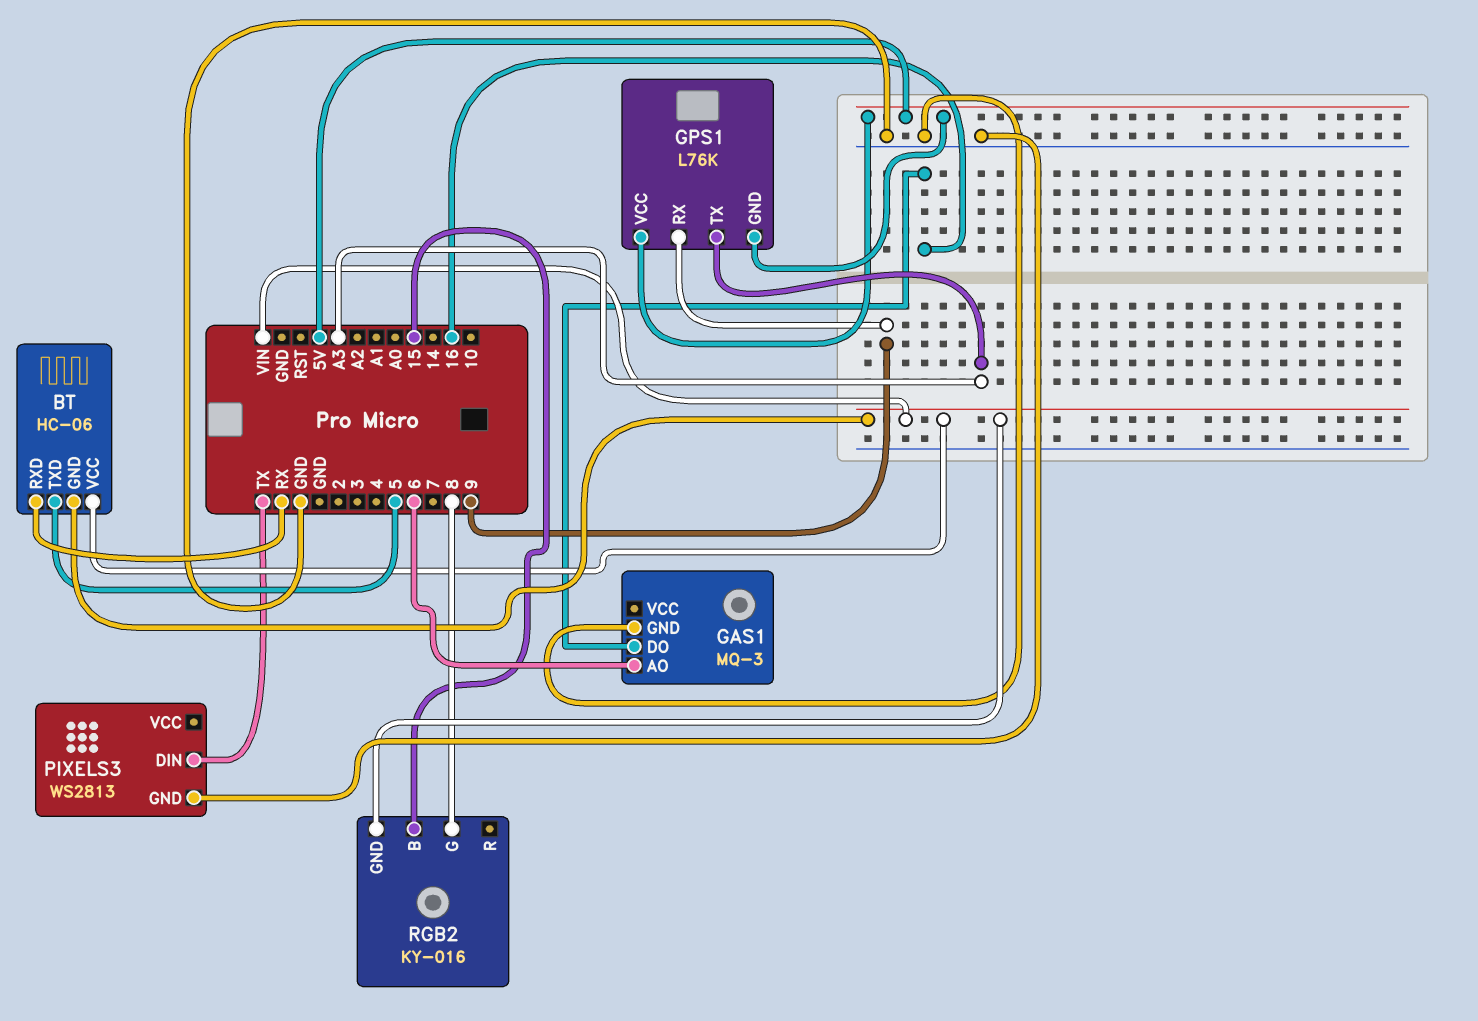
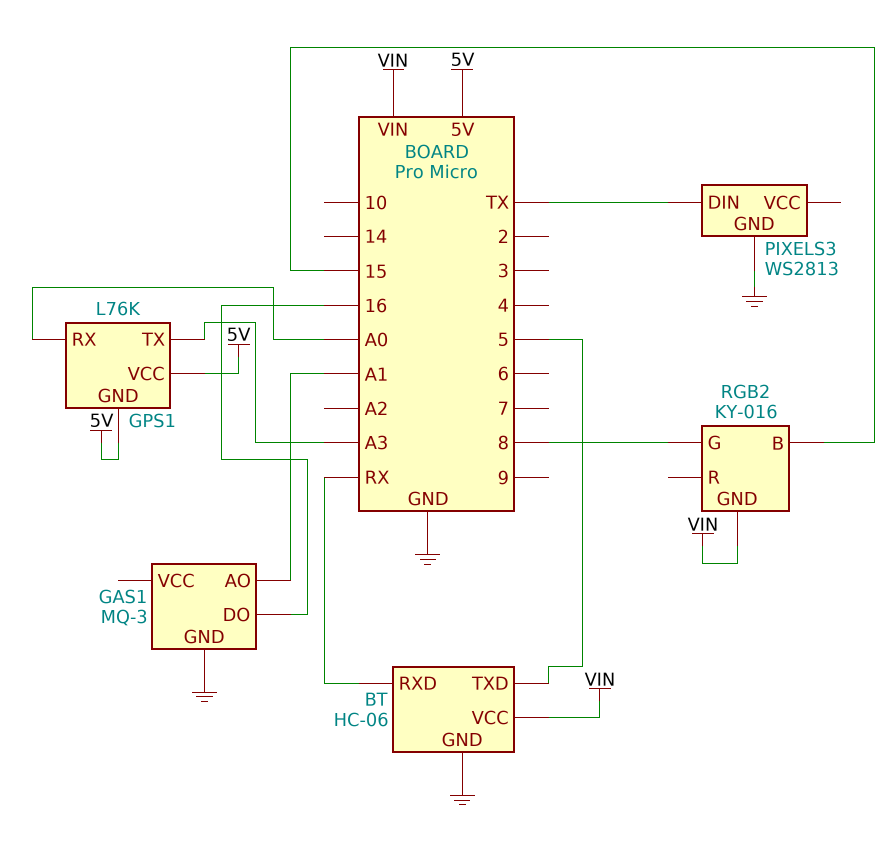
BT pin GND: VIN -> GND
GAS1 pin AO: 6 -> A1
GPS1 pin RX: 9 -> A0

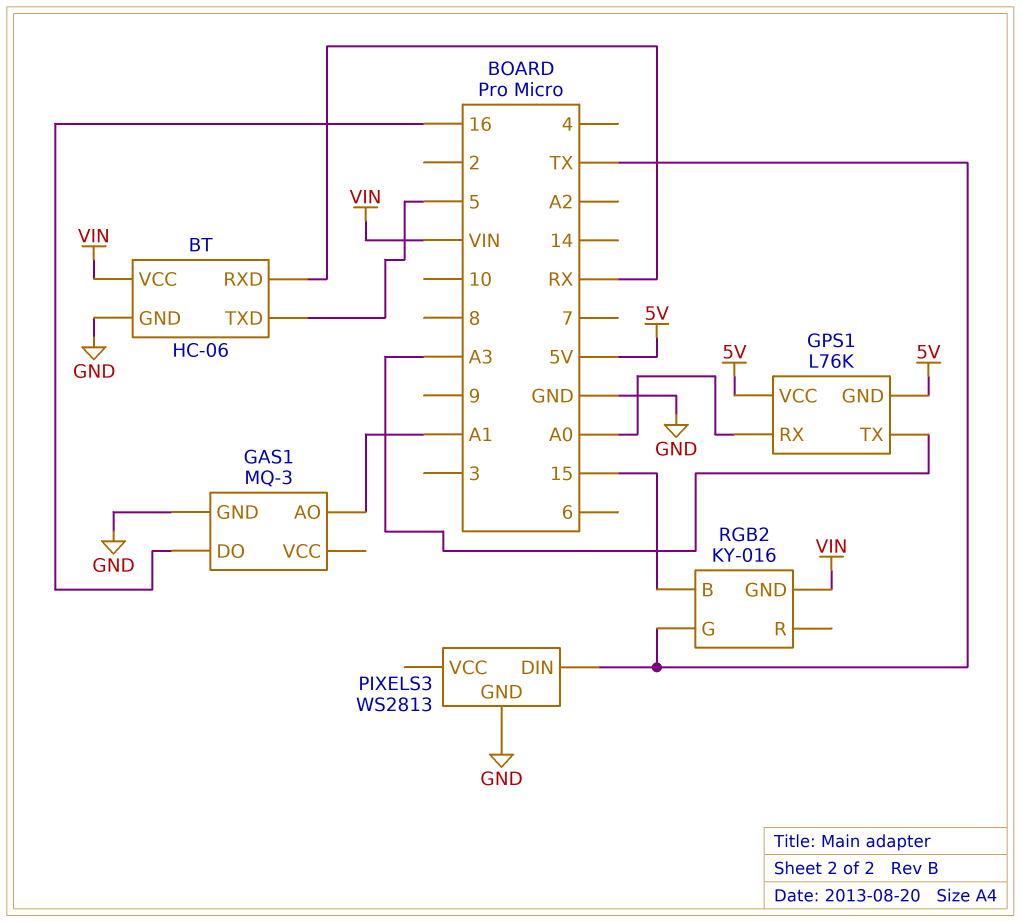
RGB2 pin G: 8 -> TX

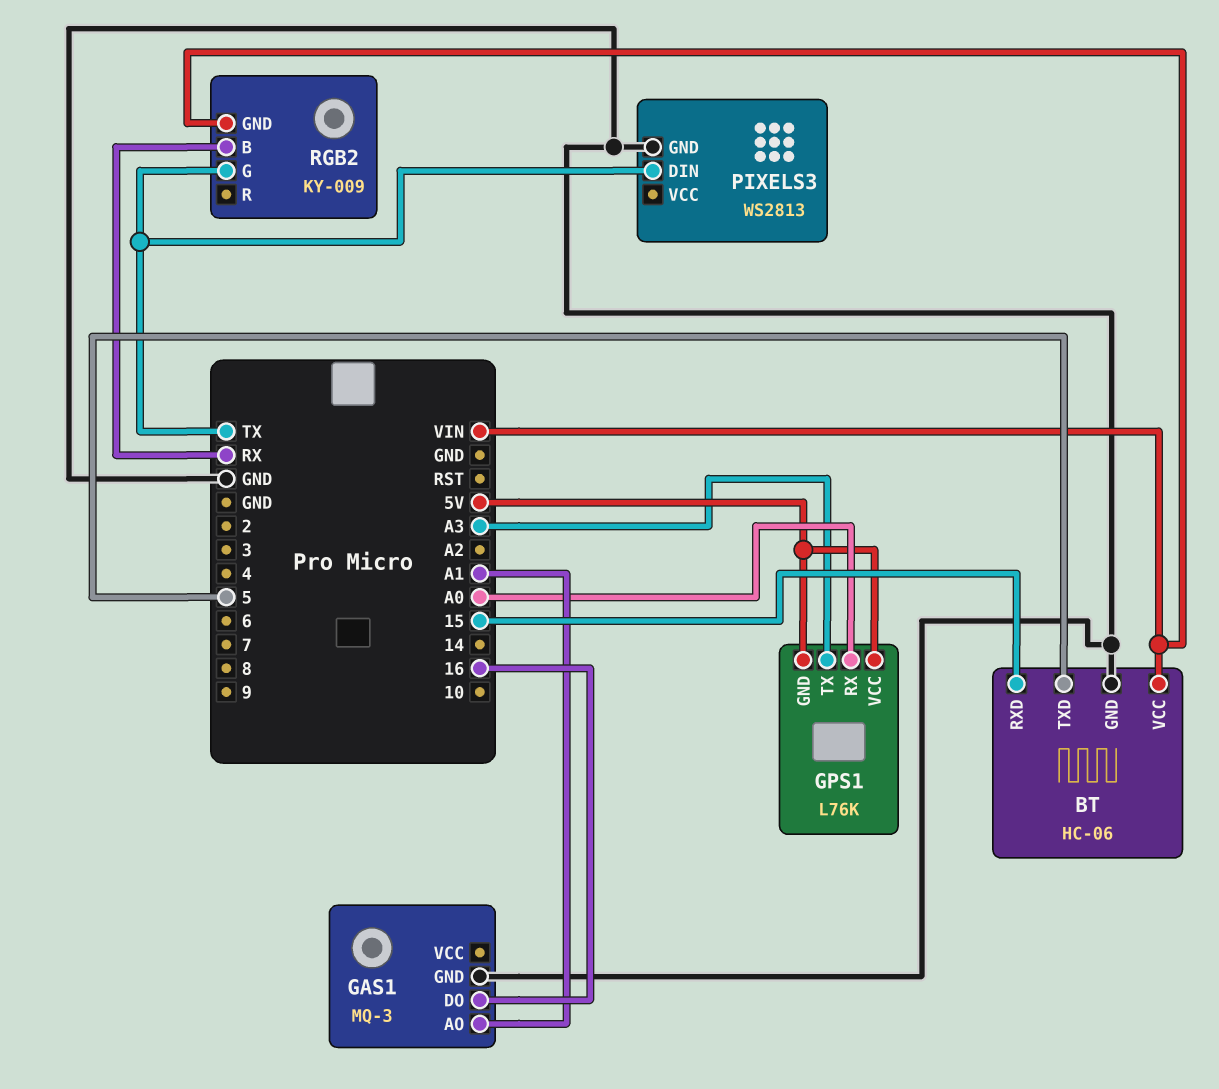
BT pin RXD: RX -> 15
RGB2: KY-016 -> KY-009
RGB2 pin B: 15 -> RX

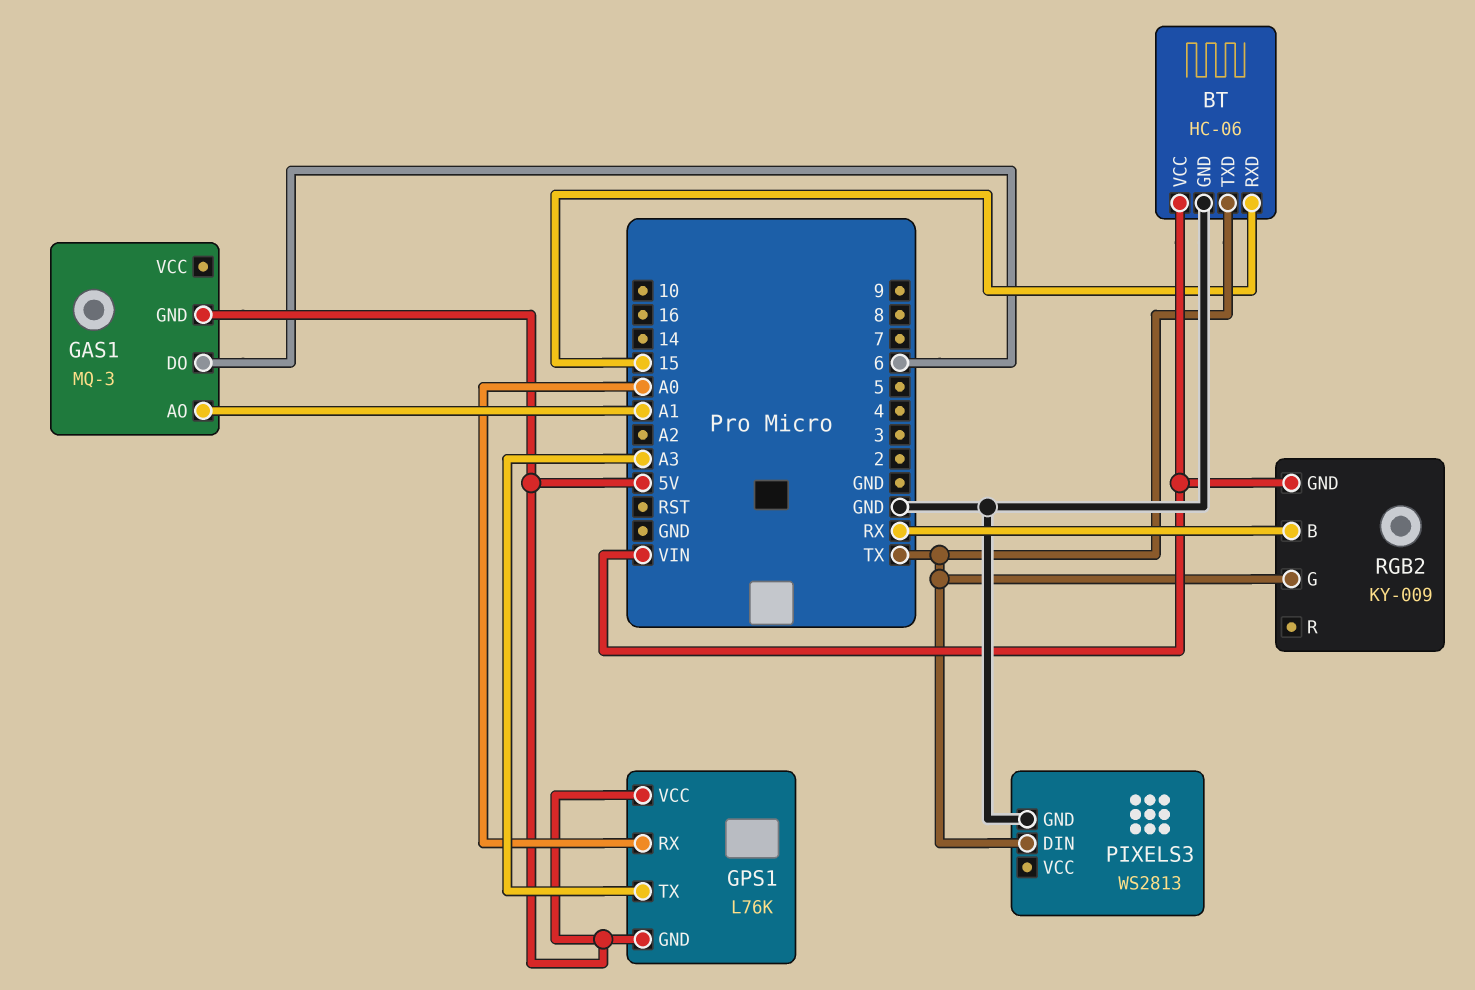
BT pin TXD: 5 -> TX
GAS1 pin DO: 16 -> 6
GAS1 pin GND: GND -> 5V

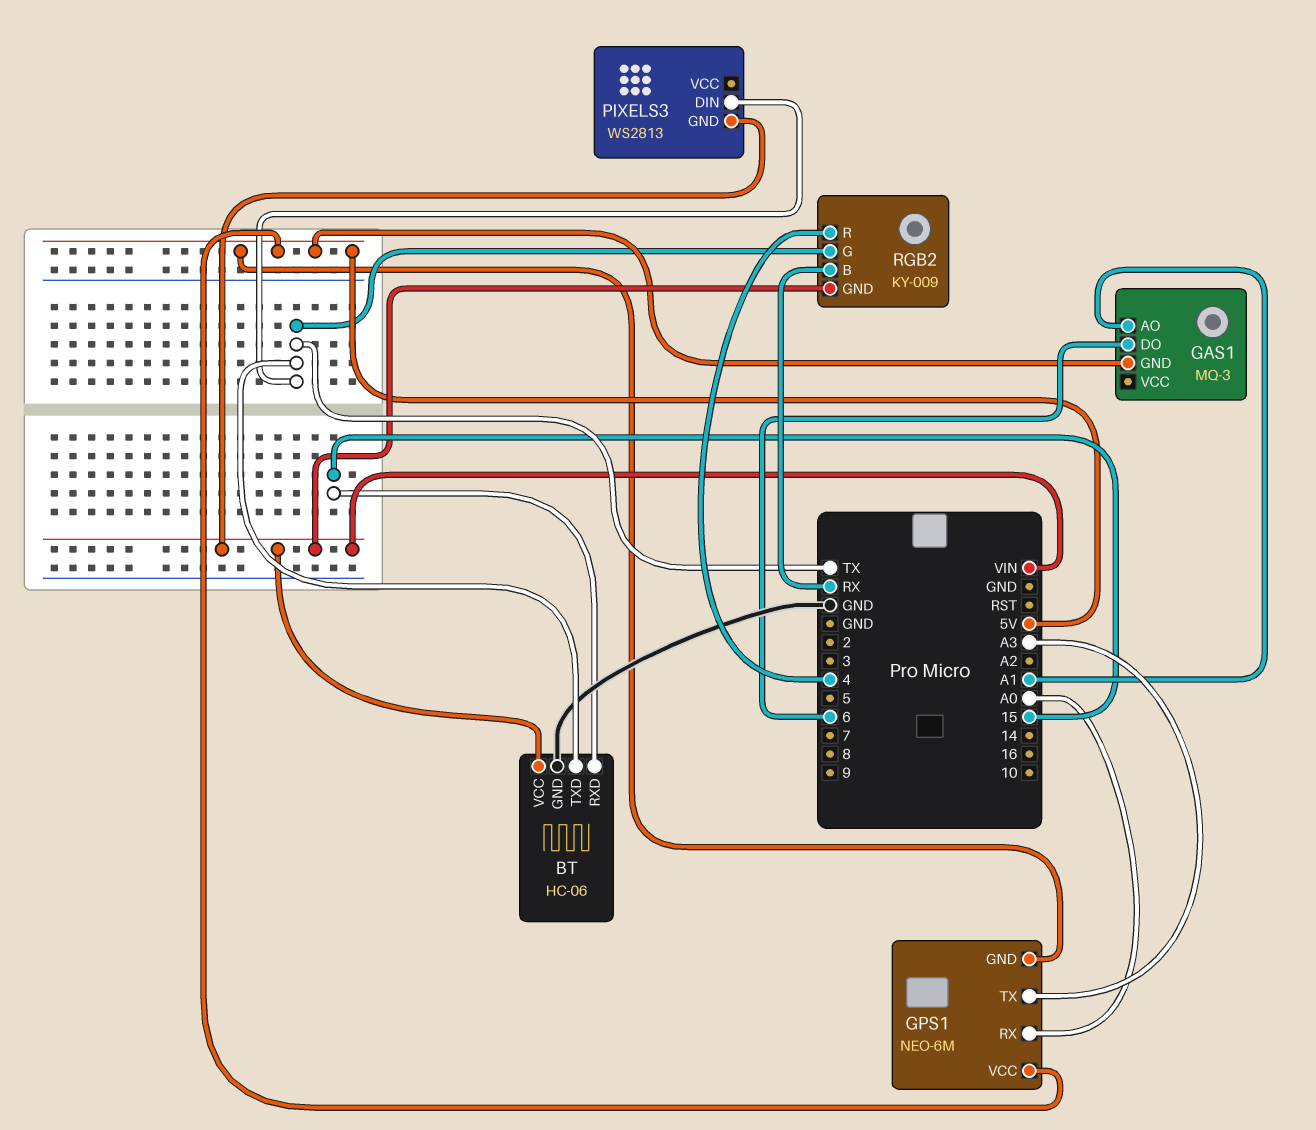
GPS1: L76K -> NEO-6M
PIXELS3 pin GND: GND -> VIN
RGB2 pin R: none -> 4

